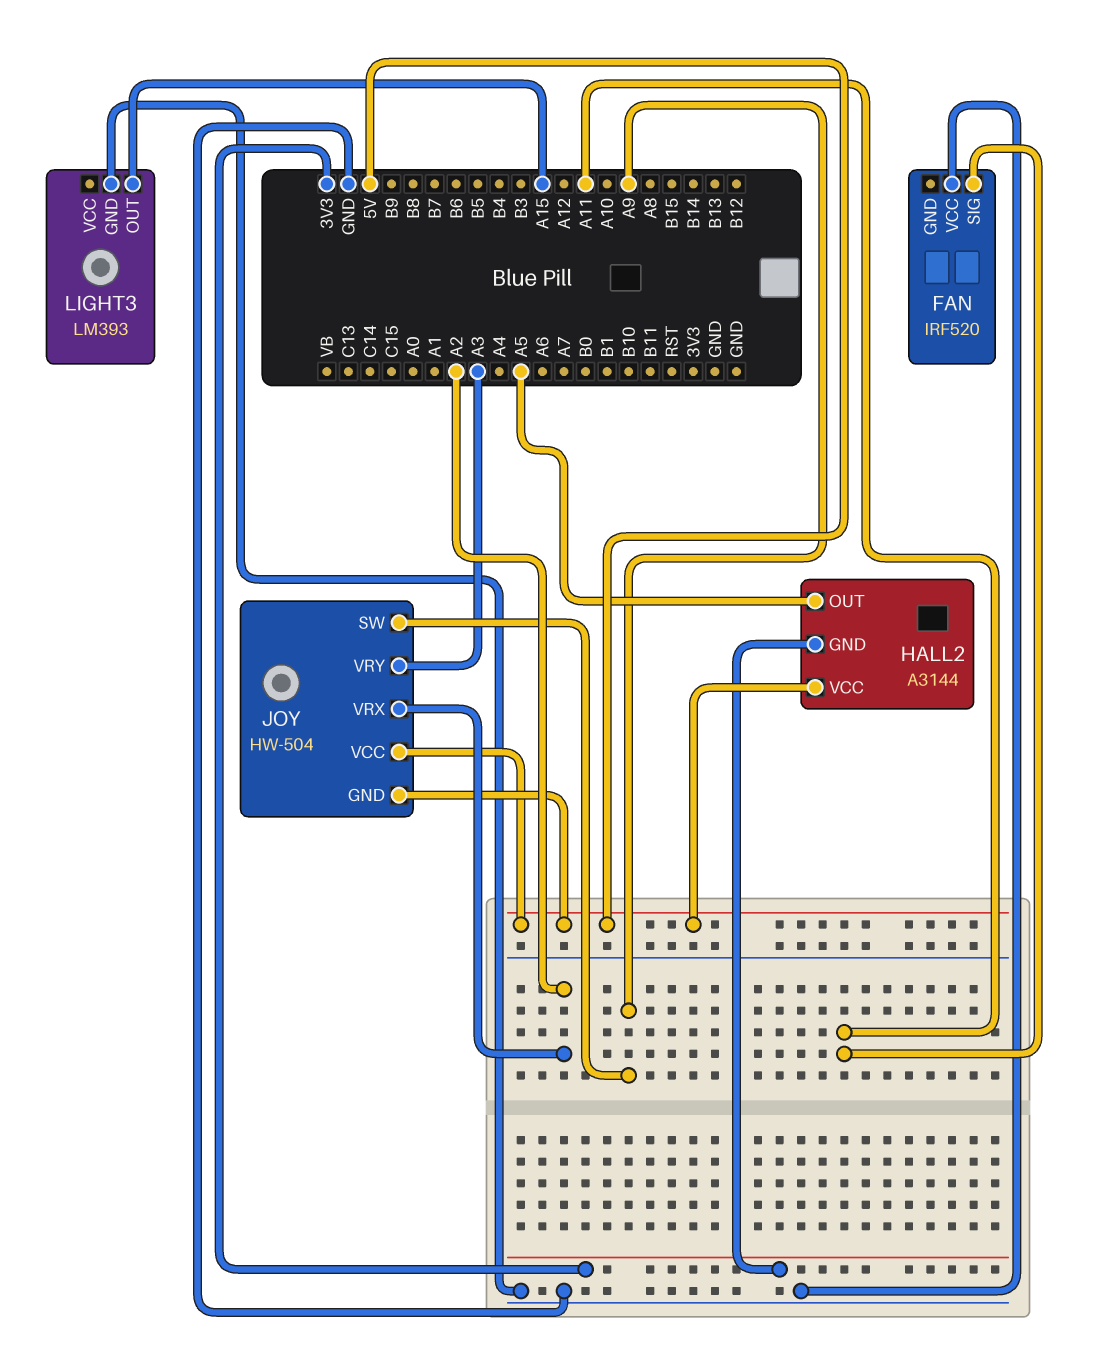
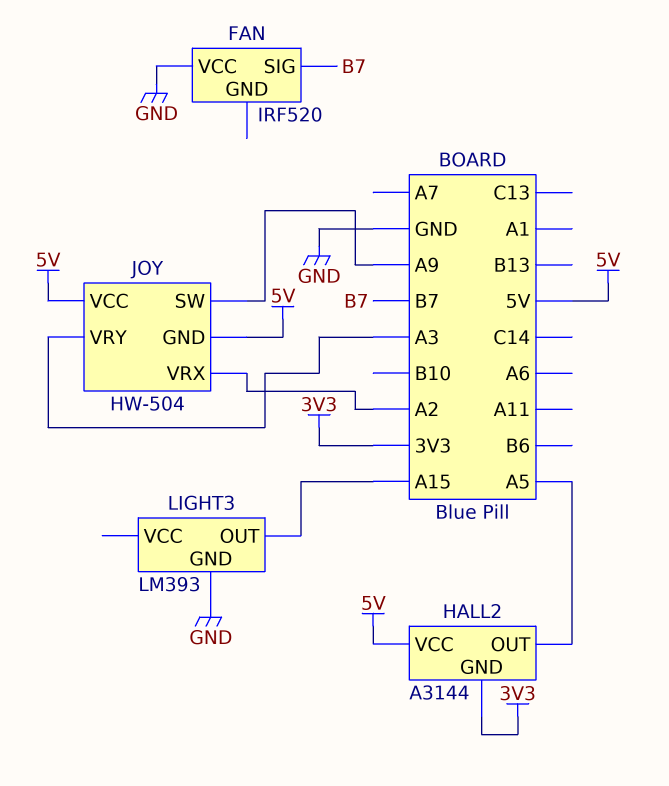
FAN pin SIG: A11 -> B7

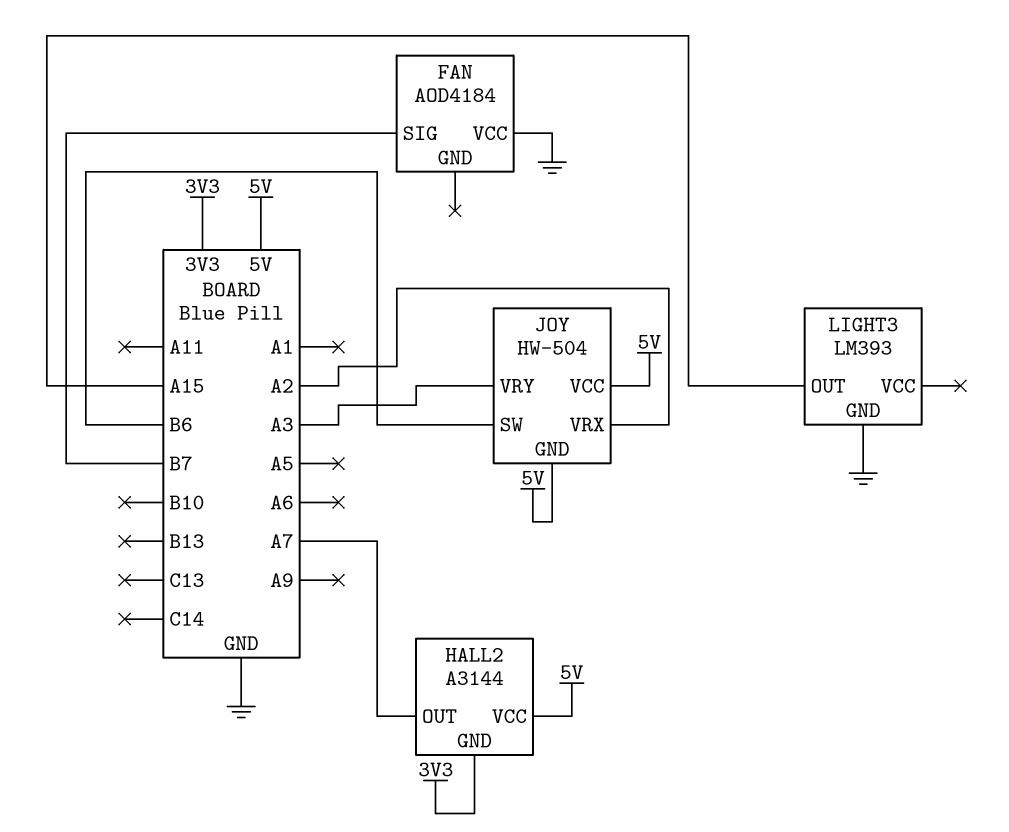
FAN: IRF520 -> AOD4184
HALL2 pin OUT: A5 -> A7
JOY pin SW: A9 -> B6

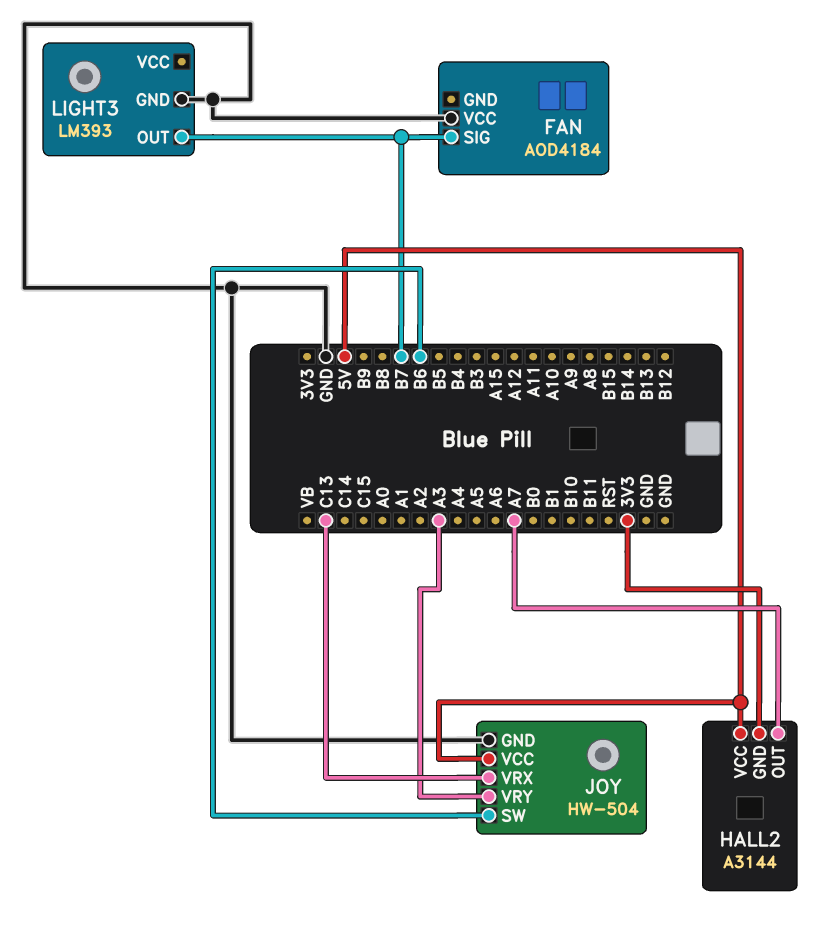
JOY pin GND: 5V -> GND
JOY pin VRX: A2 -> C13
LIGHT3 pin OUT: A15 -> B7

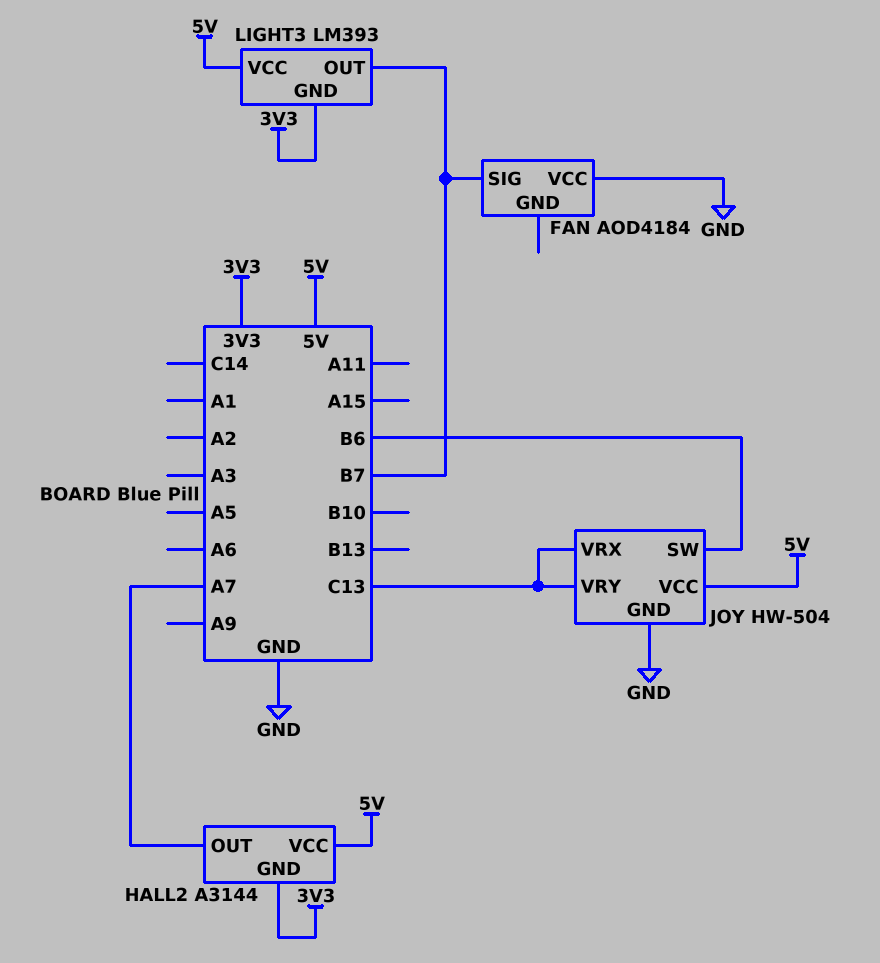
JOY pin VRY: A3 -> C13
LIGHT3 pin GND: GND -> 3V3
LIGHT3 pin VCC: none -> 5V

